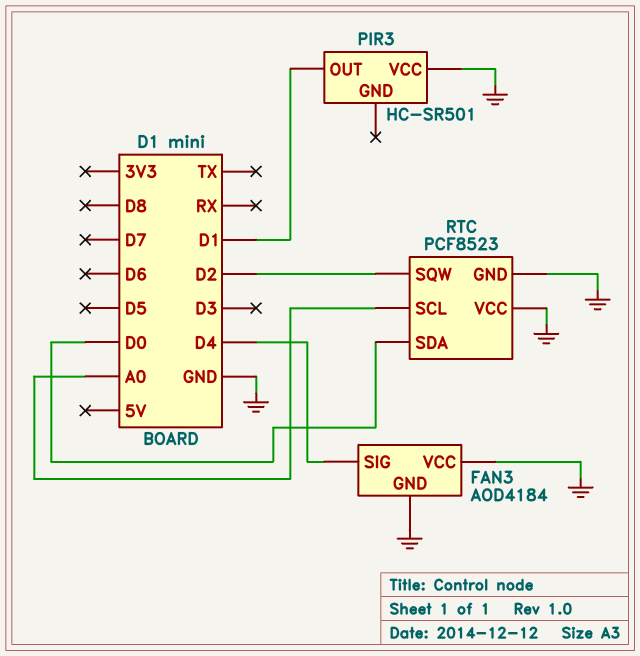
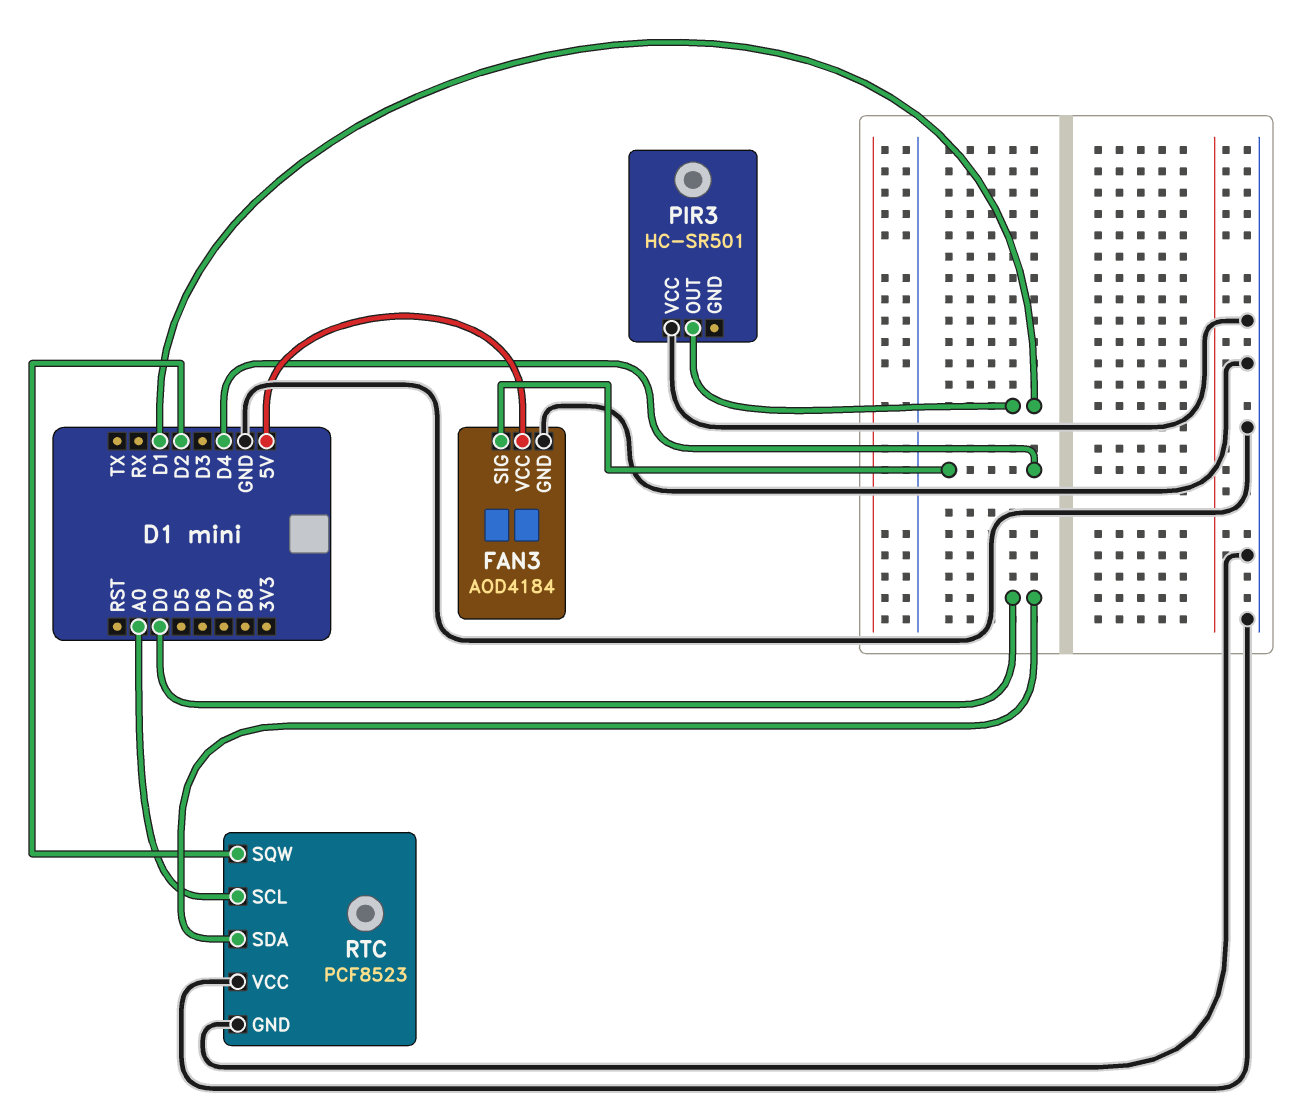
FAN3 pin VCC: GND -> 5V

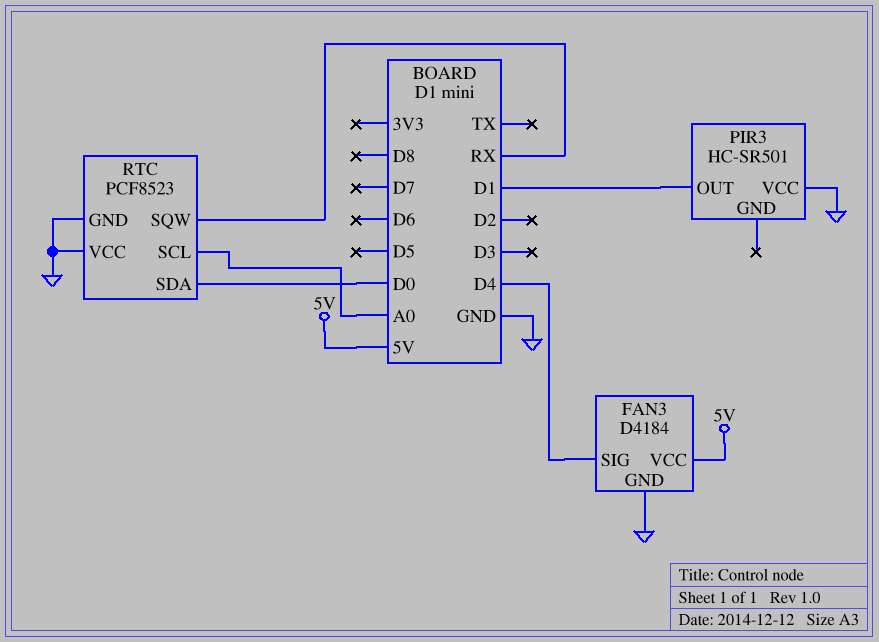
FAN3: AOD4184 -> D4184
RTC pin SQW: D2 -> RX

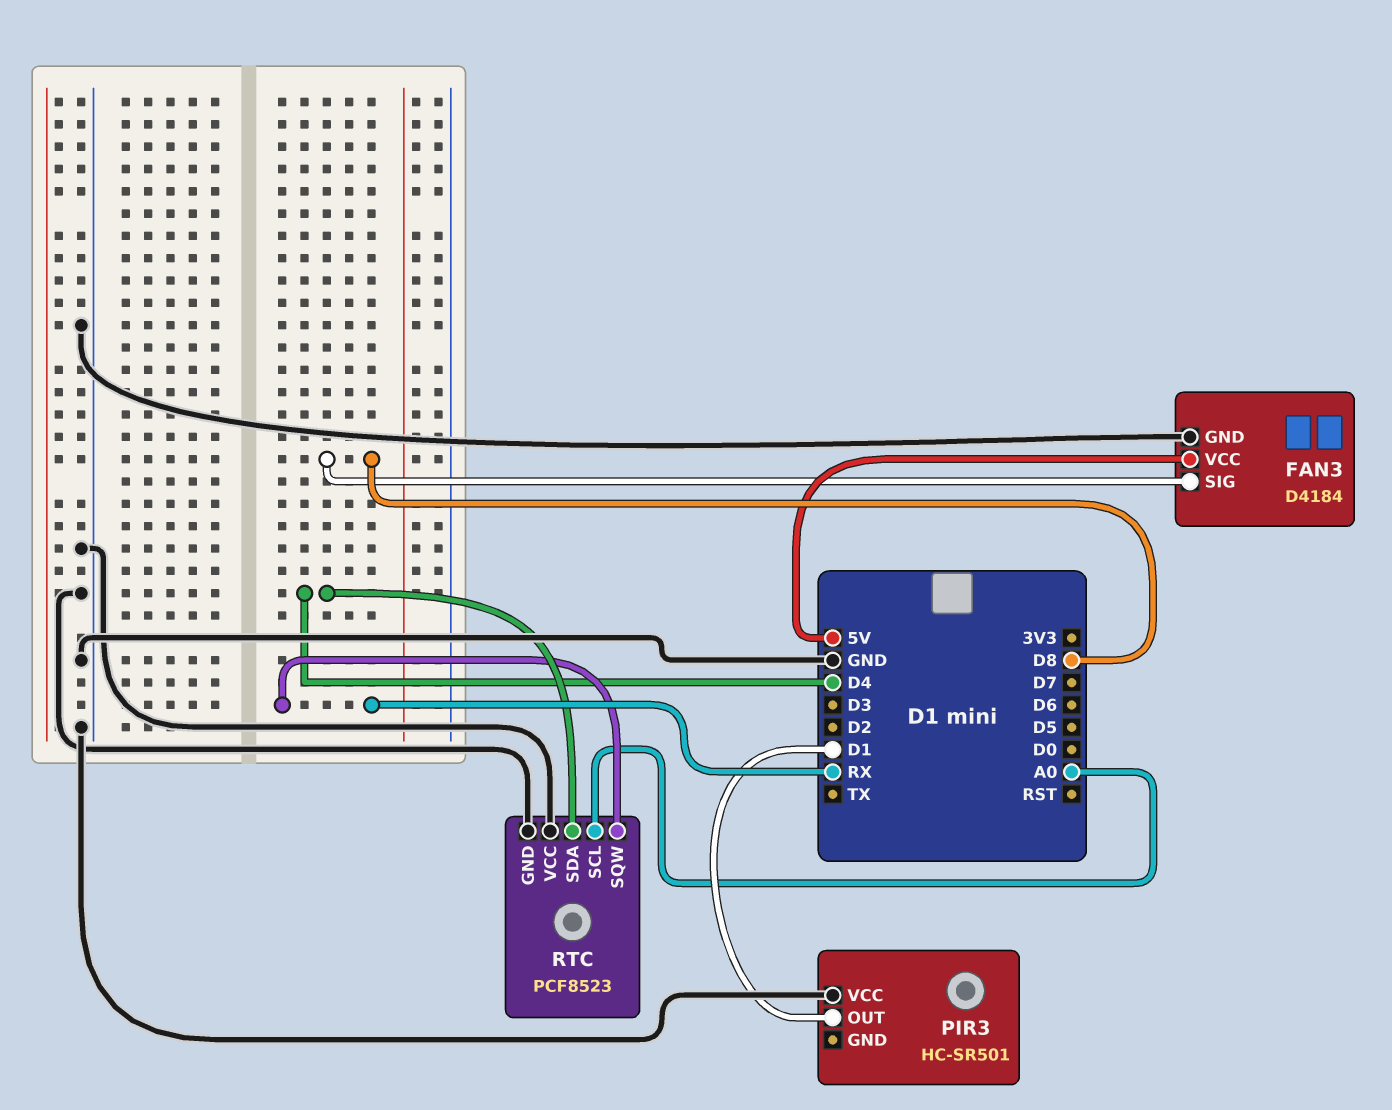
FAN3 pin SIG: D4 -> D8
RTC pin SDA: D0 -> D4

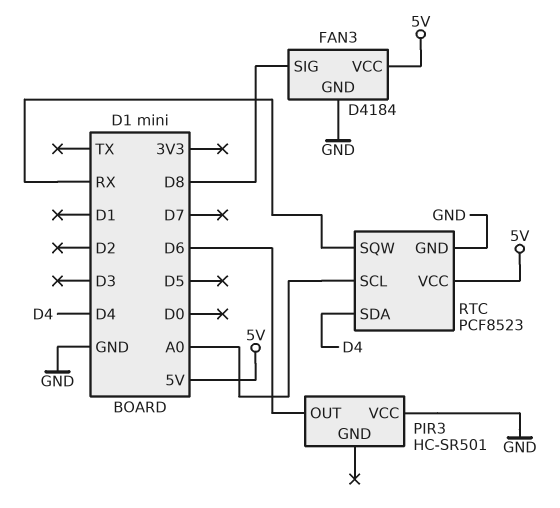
PIR3 pin OUT: D1 -> D6
RTC pin VCC: GND -> 5V

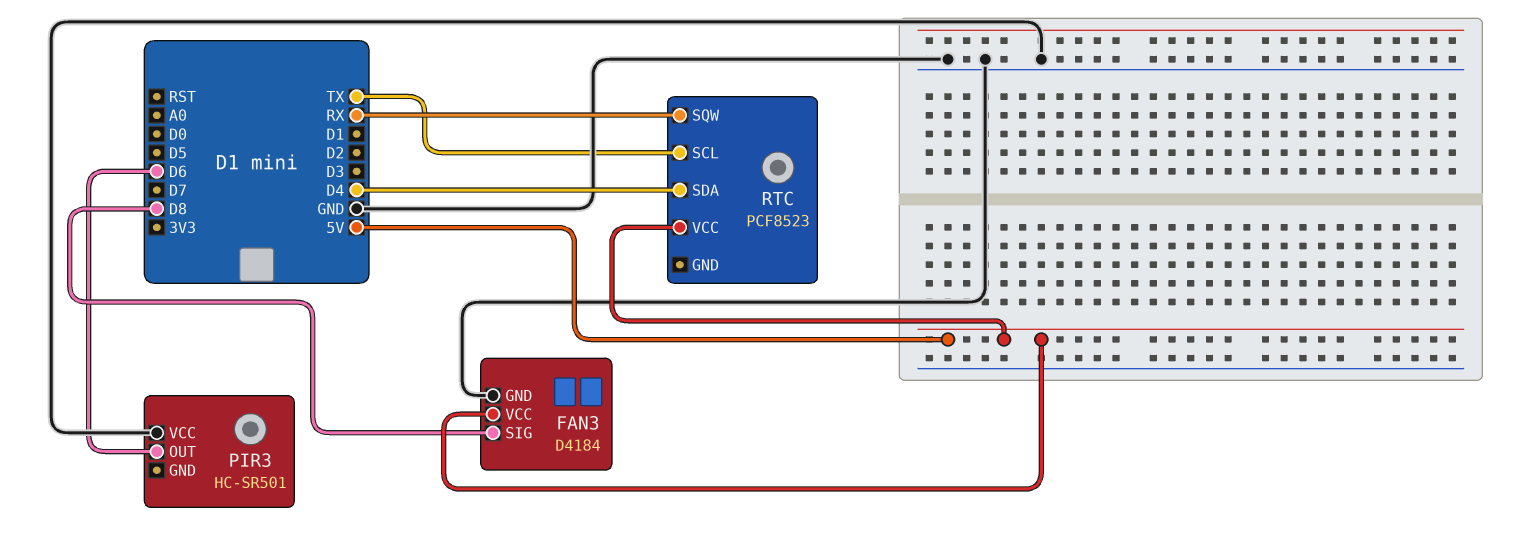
RTC pin GND: GND -> none
RTC pin SCL: A0 -> TX

